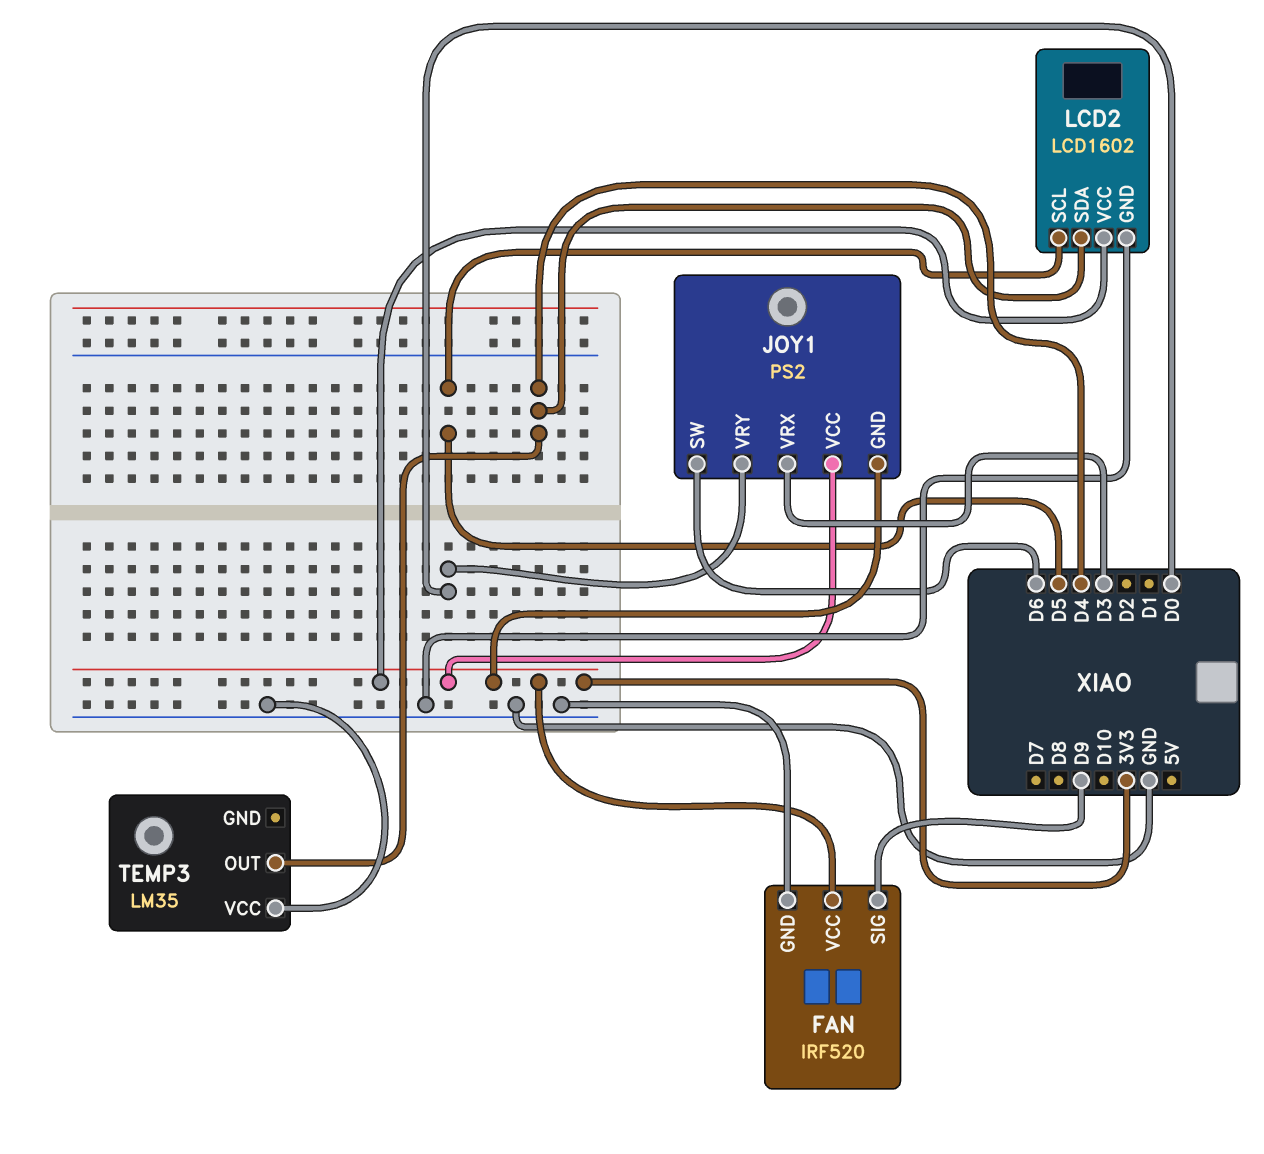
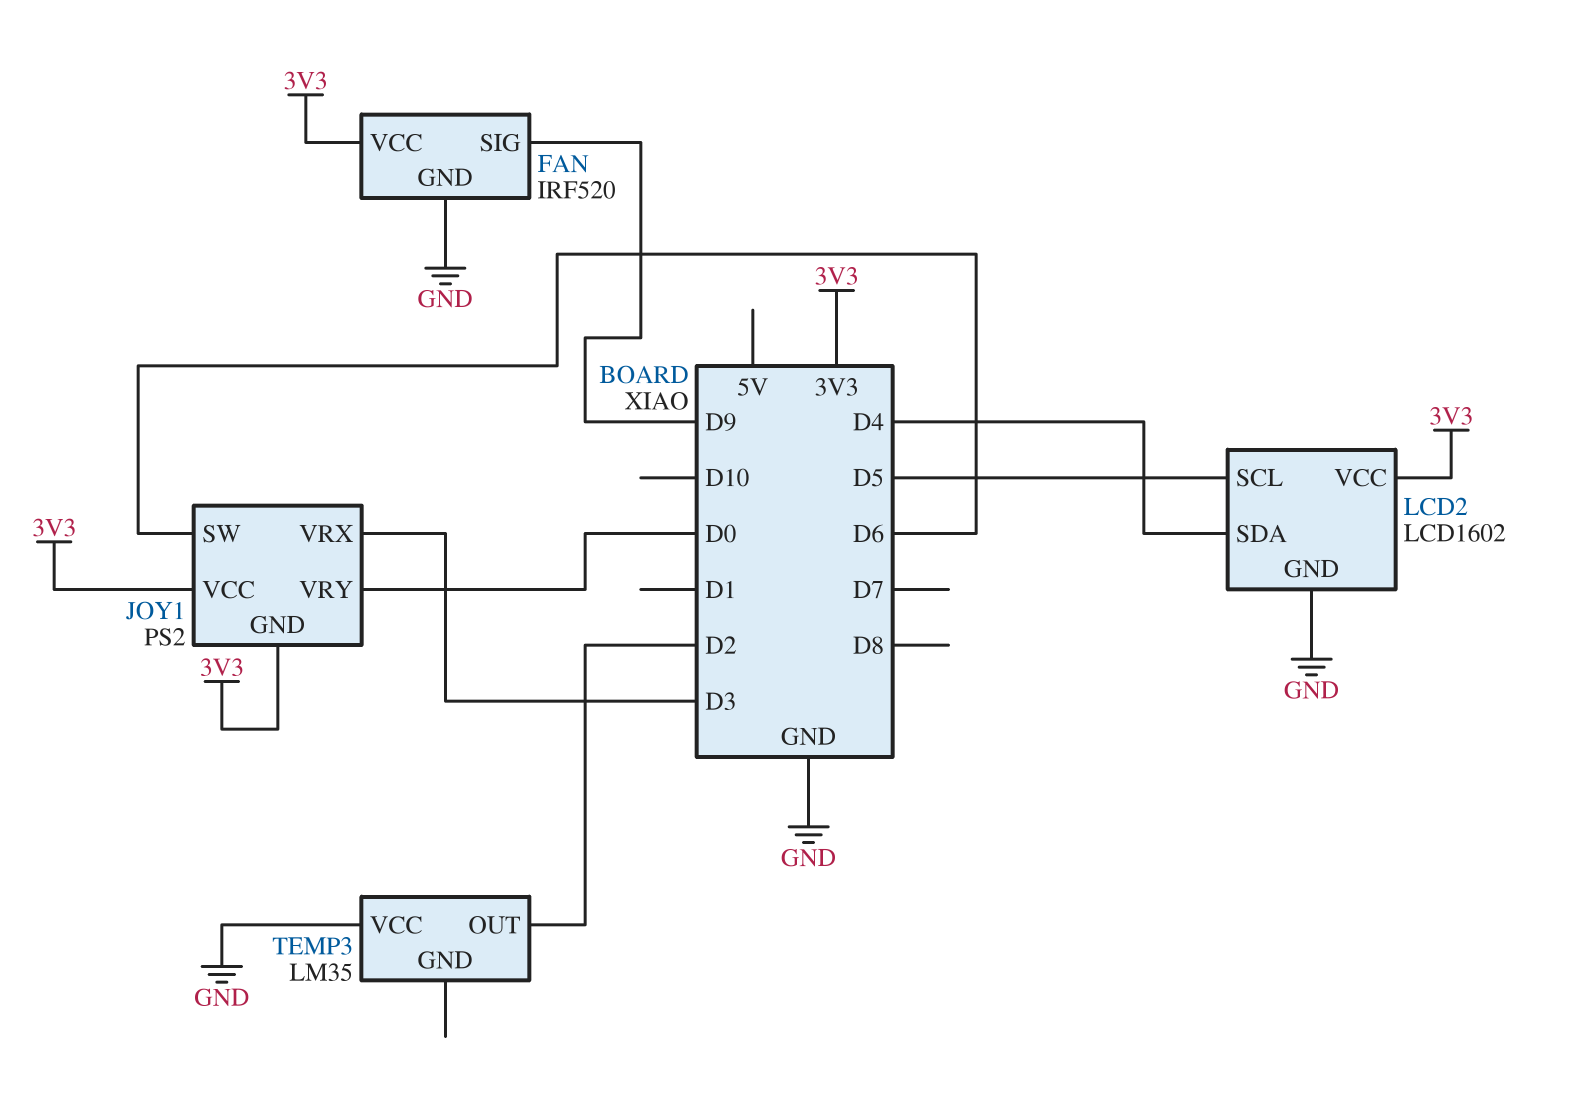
TEMP3 pin OUT: D4 -> D2

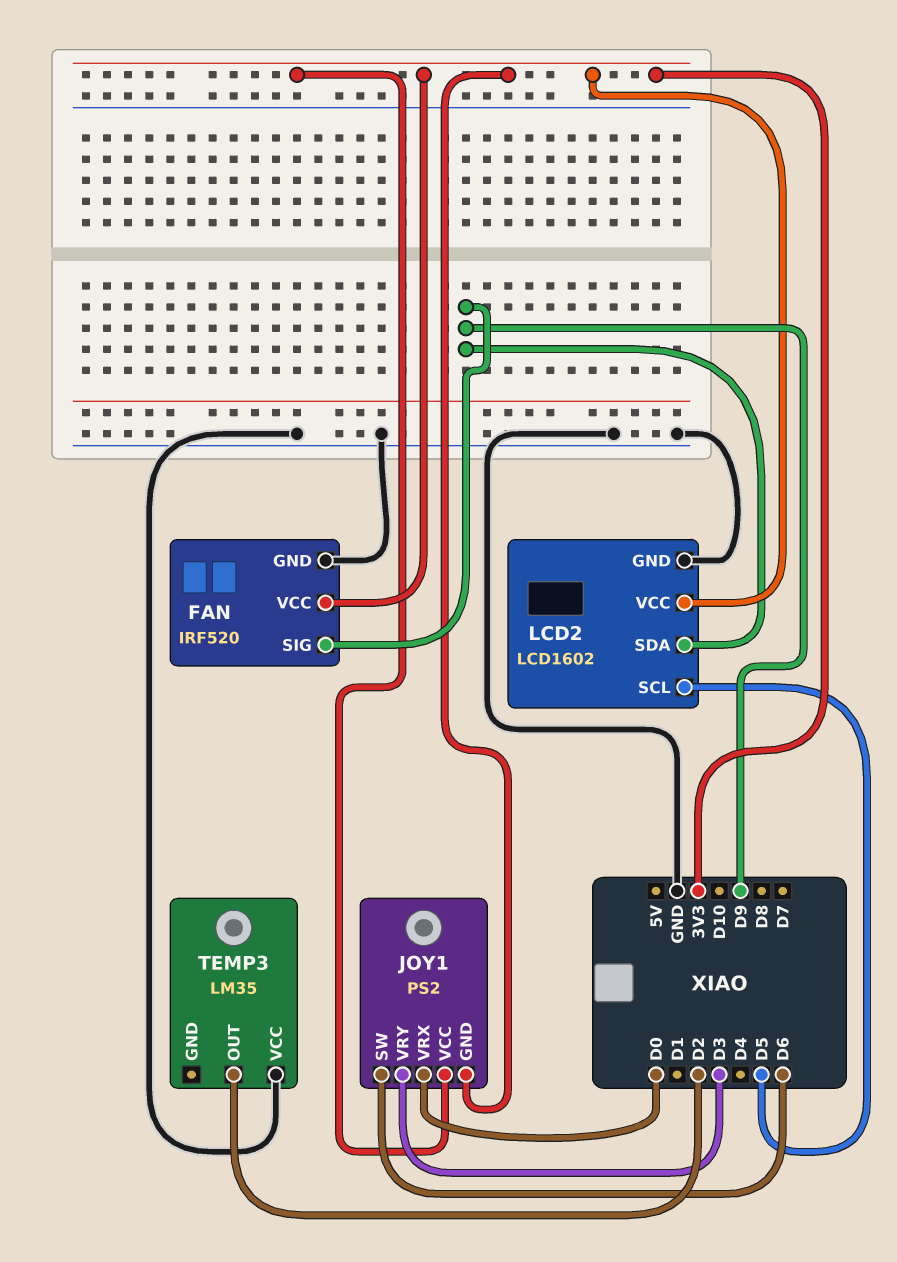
JOY1 pin VRX: D3 -> D0
JOY1 pin VRY: D0 -> D3
LCD2 pin SDA: D4 -> D9

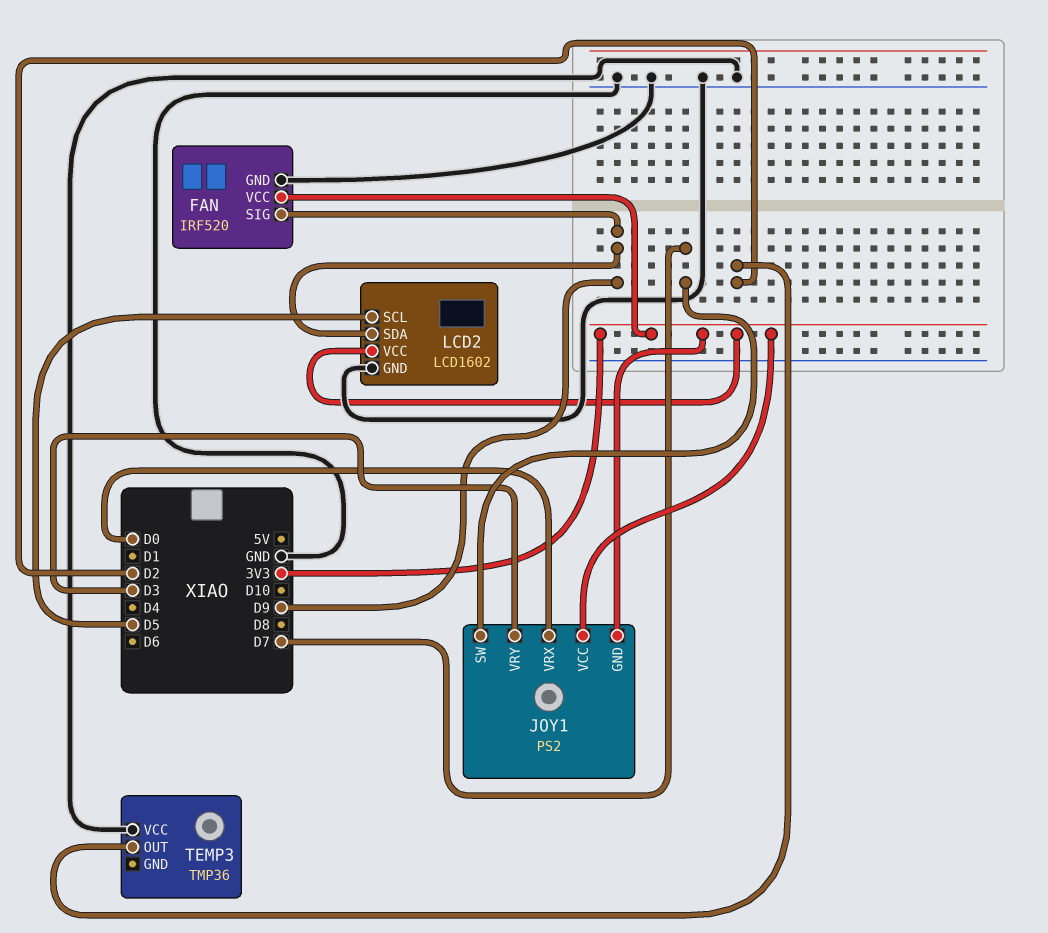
JOY1 pin SW: D6 -> D7
TEMP3: LM35 -> TMP36

